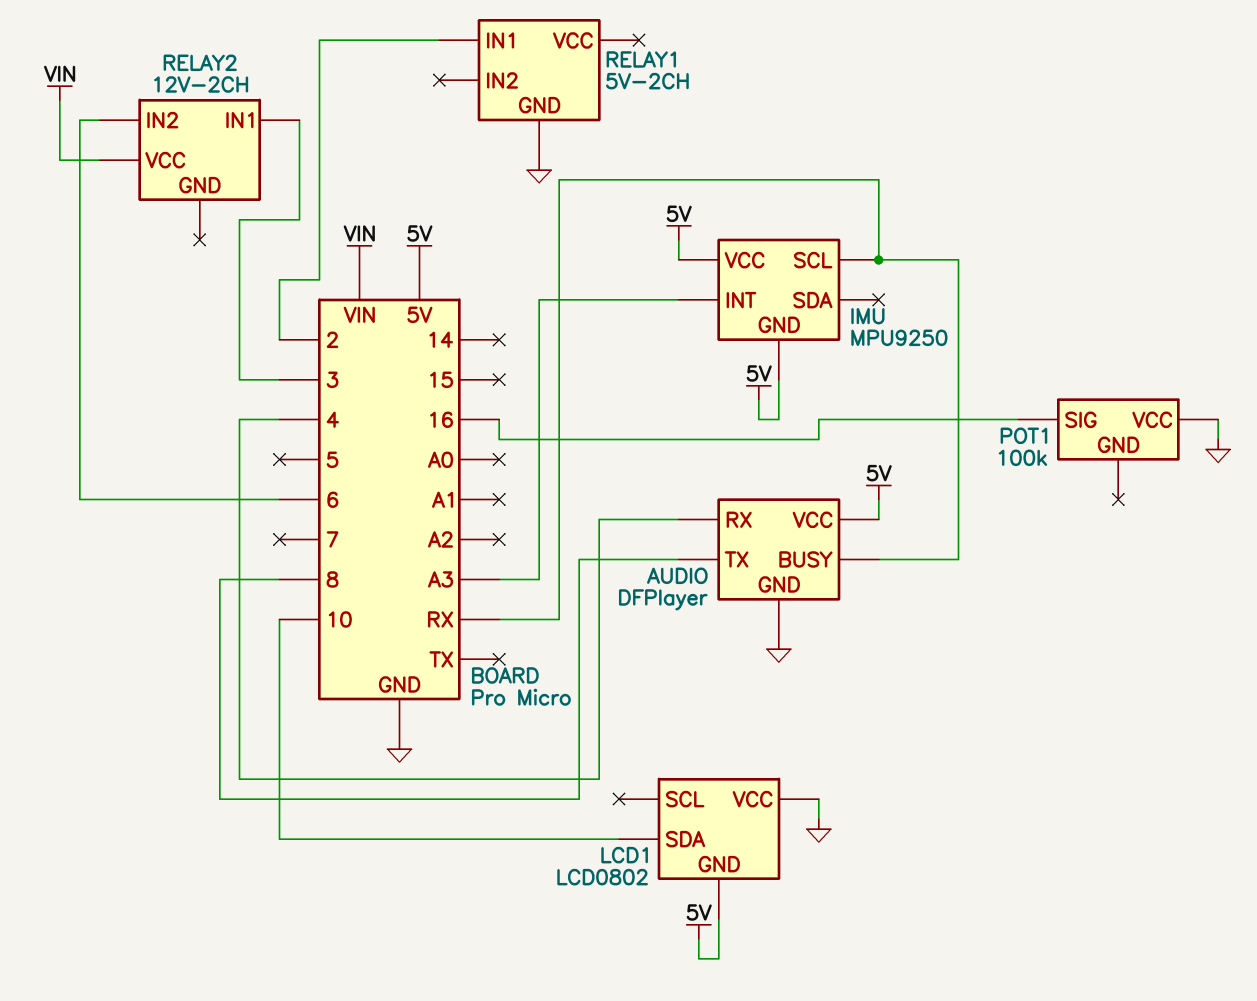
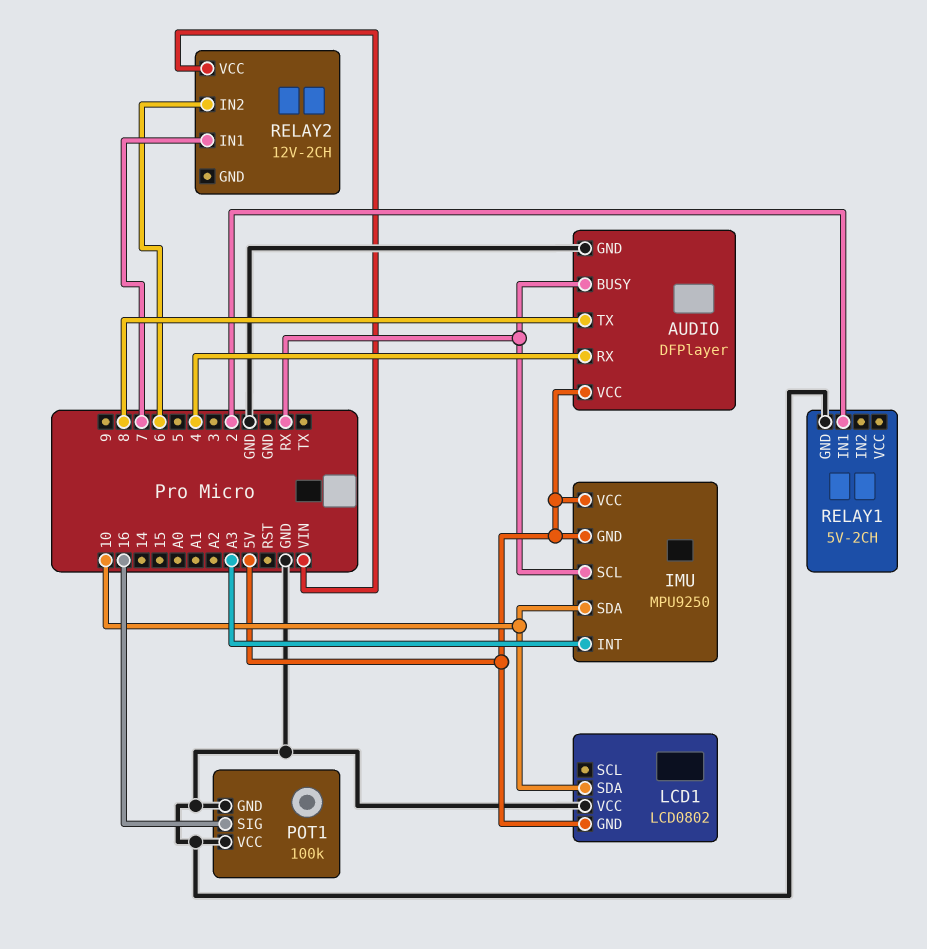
IMU pin SDA: none -> 10
POT1 pin GND: none -> GND
RELAY2 pin IN1: 3 -> 7

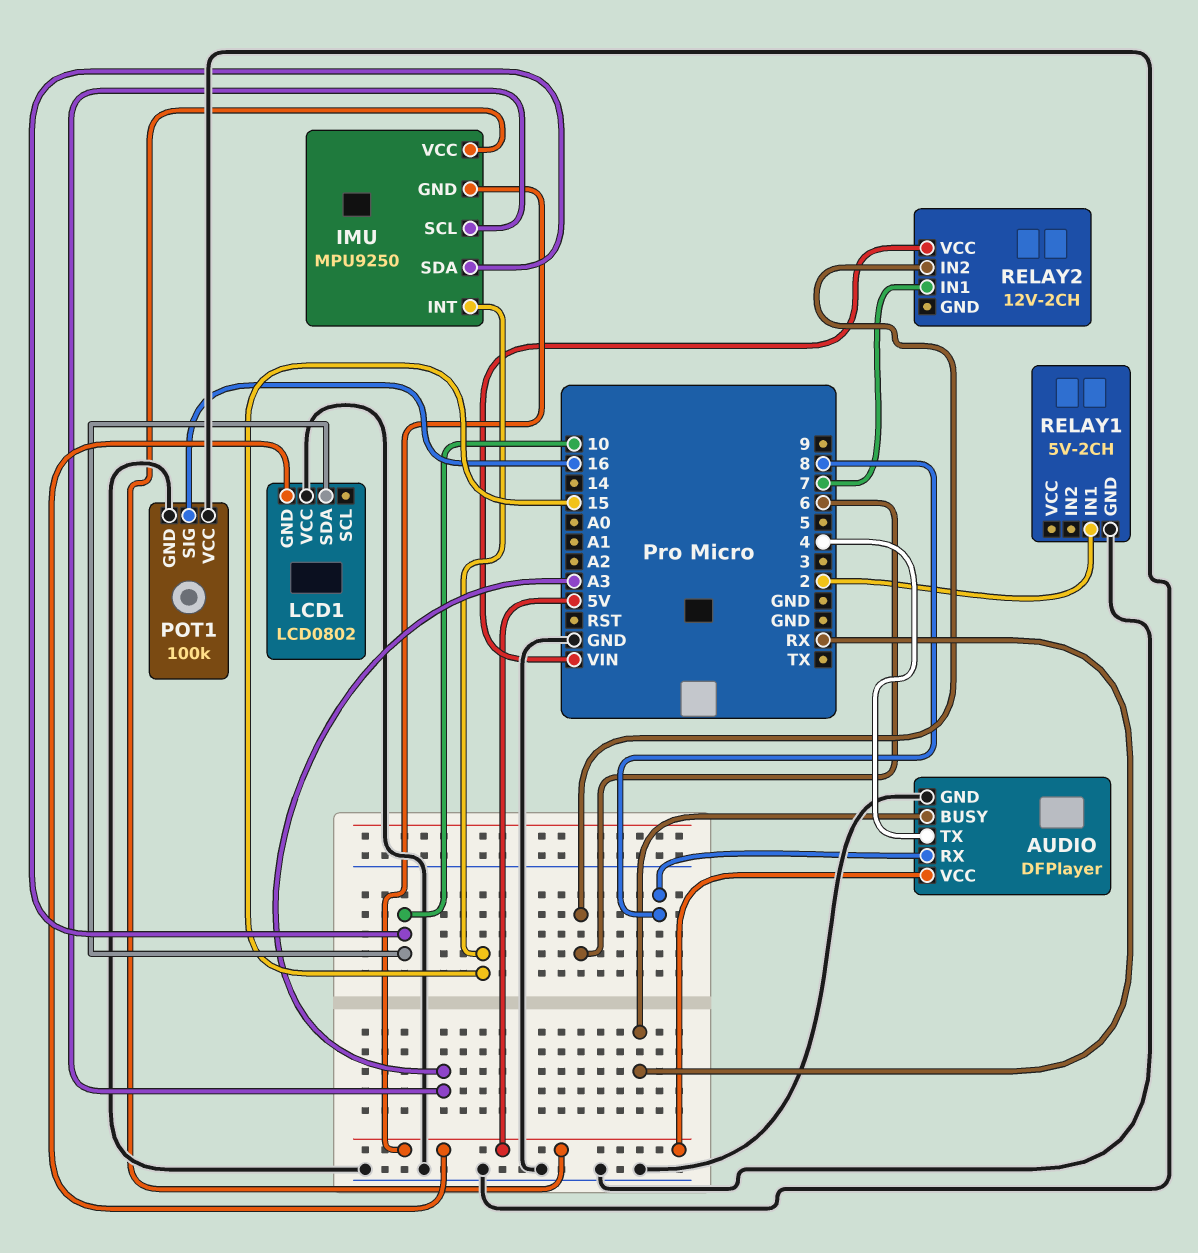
AUDIO pin RX: 4 -> 8
AUDIO pin TX: 8 -> 4
IMU pin INT: A3 -> 15
IMU pin SCL: RX -> A3

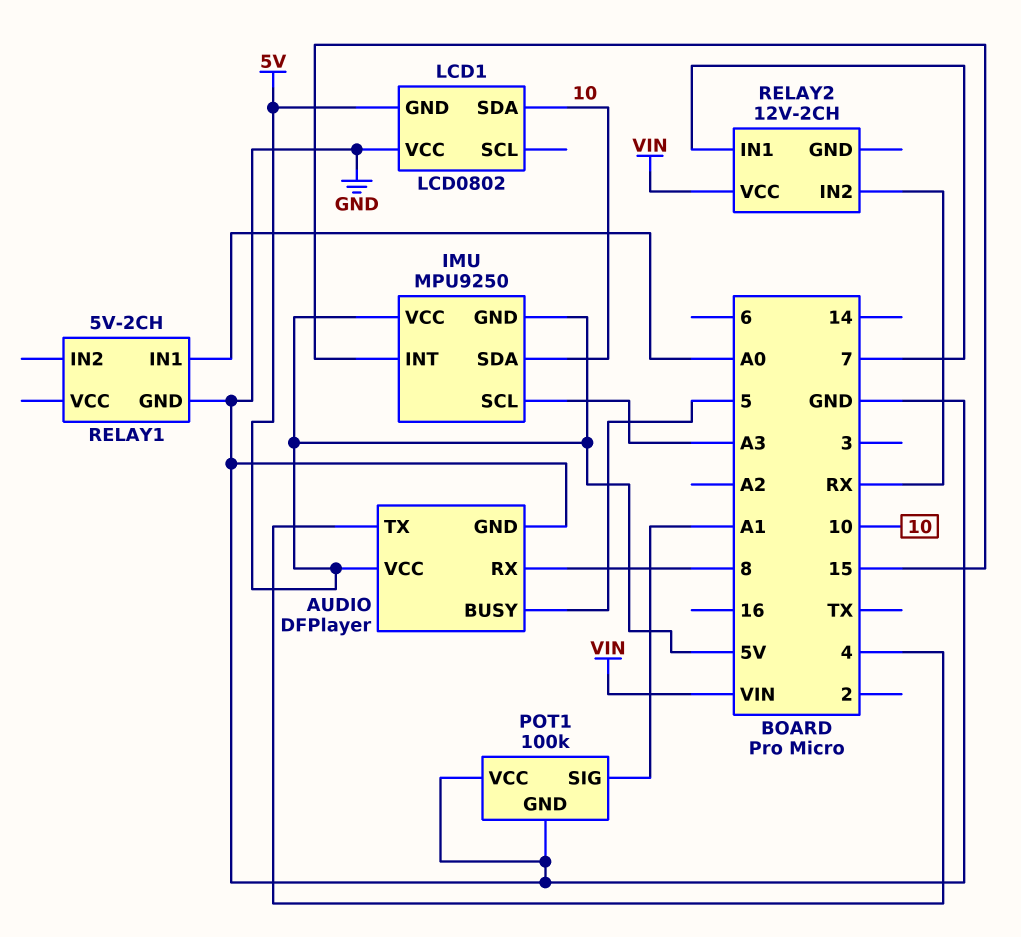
AUDIO pin BUSY: RX -> 5
POT1 pin SIG: 16 -> A1
RELAY1 pin IN1: 2 -> A0
RELAY2 pin IN2: 6 -> RX

